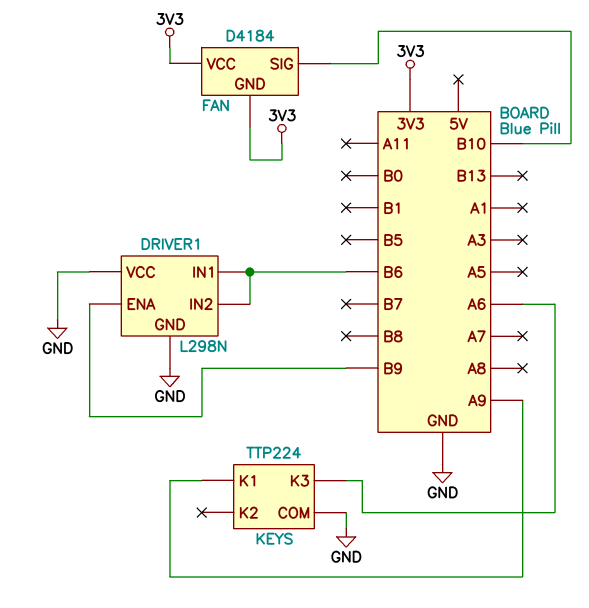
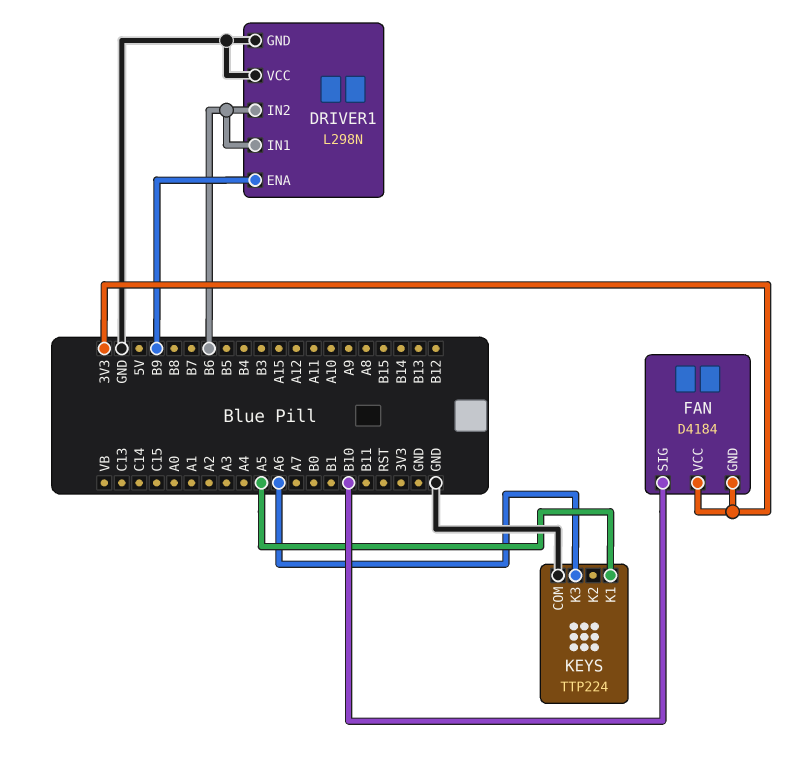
KEYS pin K1: A9 -> A5

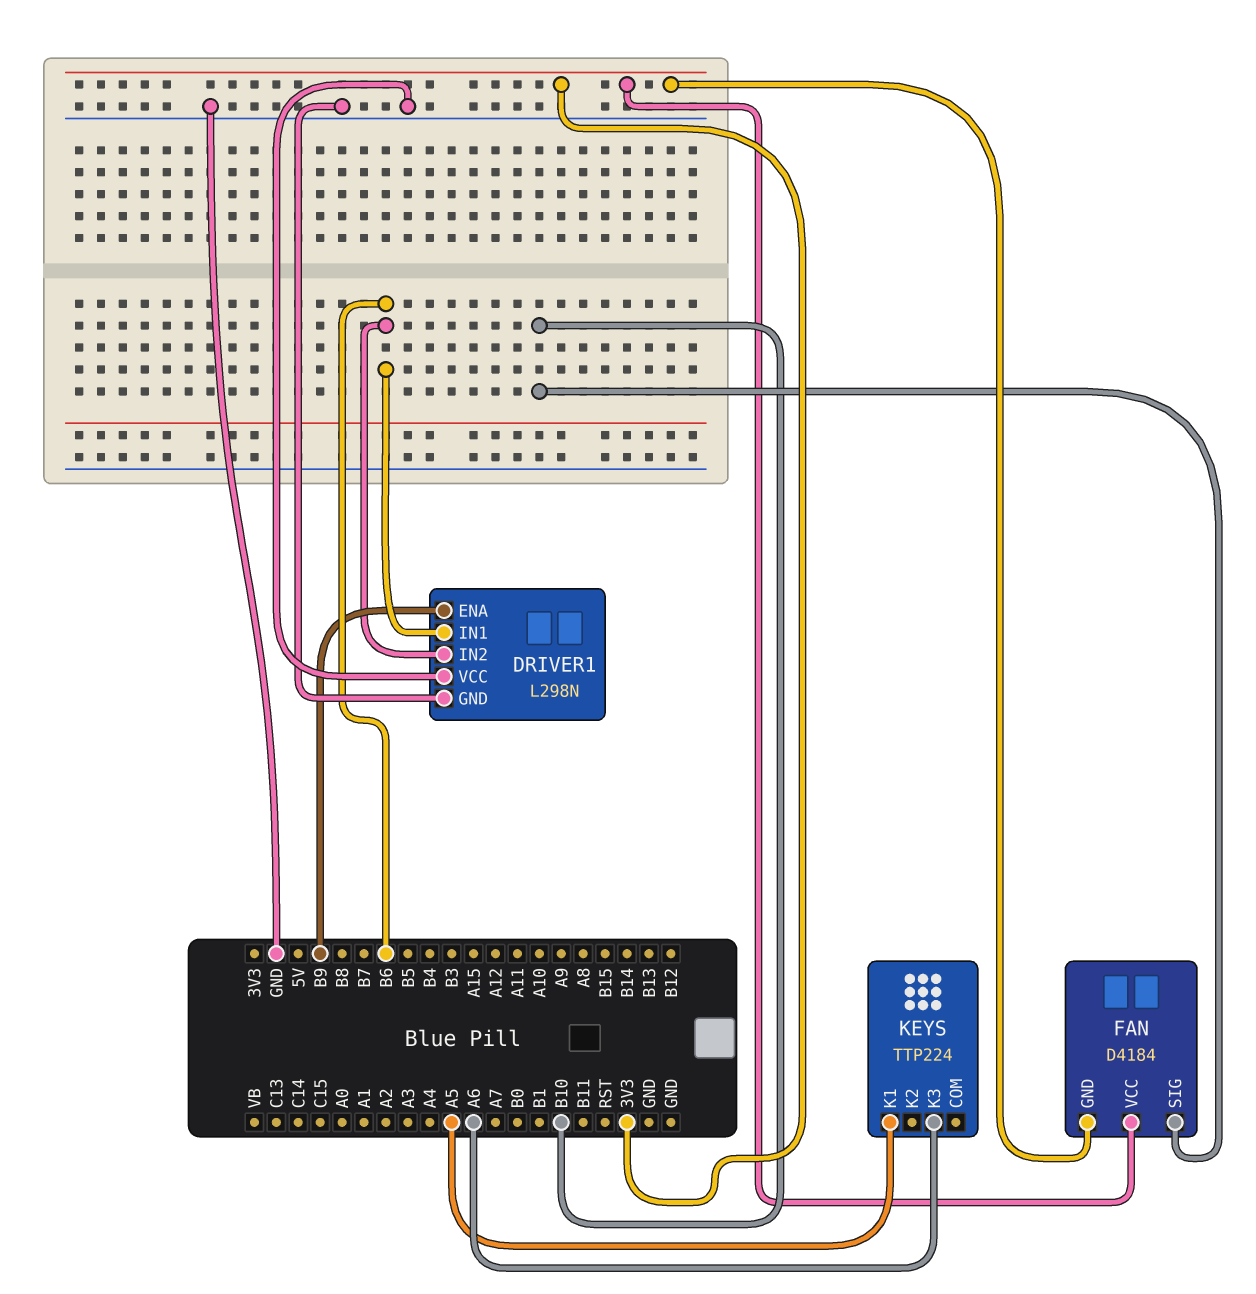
KEYS pin COM: GND -> none

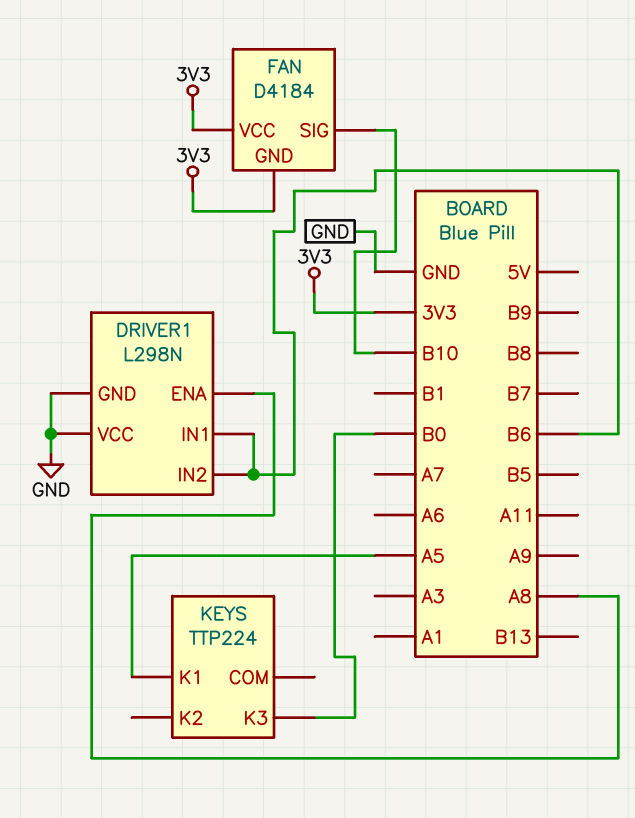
DRIVER1 pin ENA: B9 -> A8
KEYS pin K3: A6 -> B0

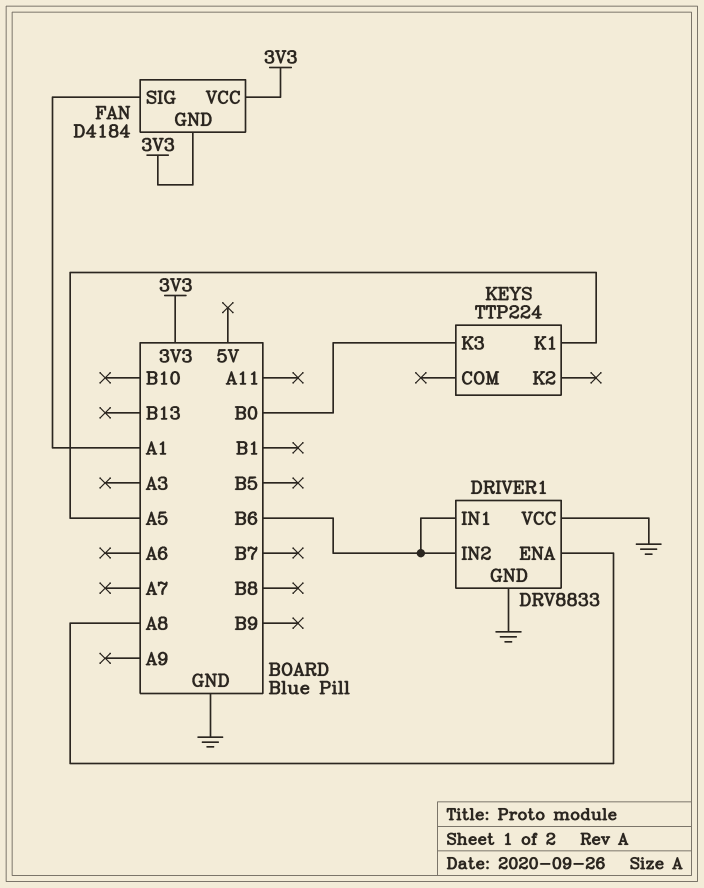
DRIVER1: L298N -> DRV8833
FAN pin SIG: B10 -> A1

